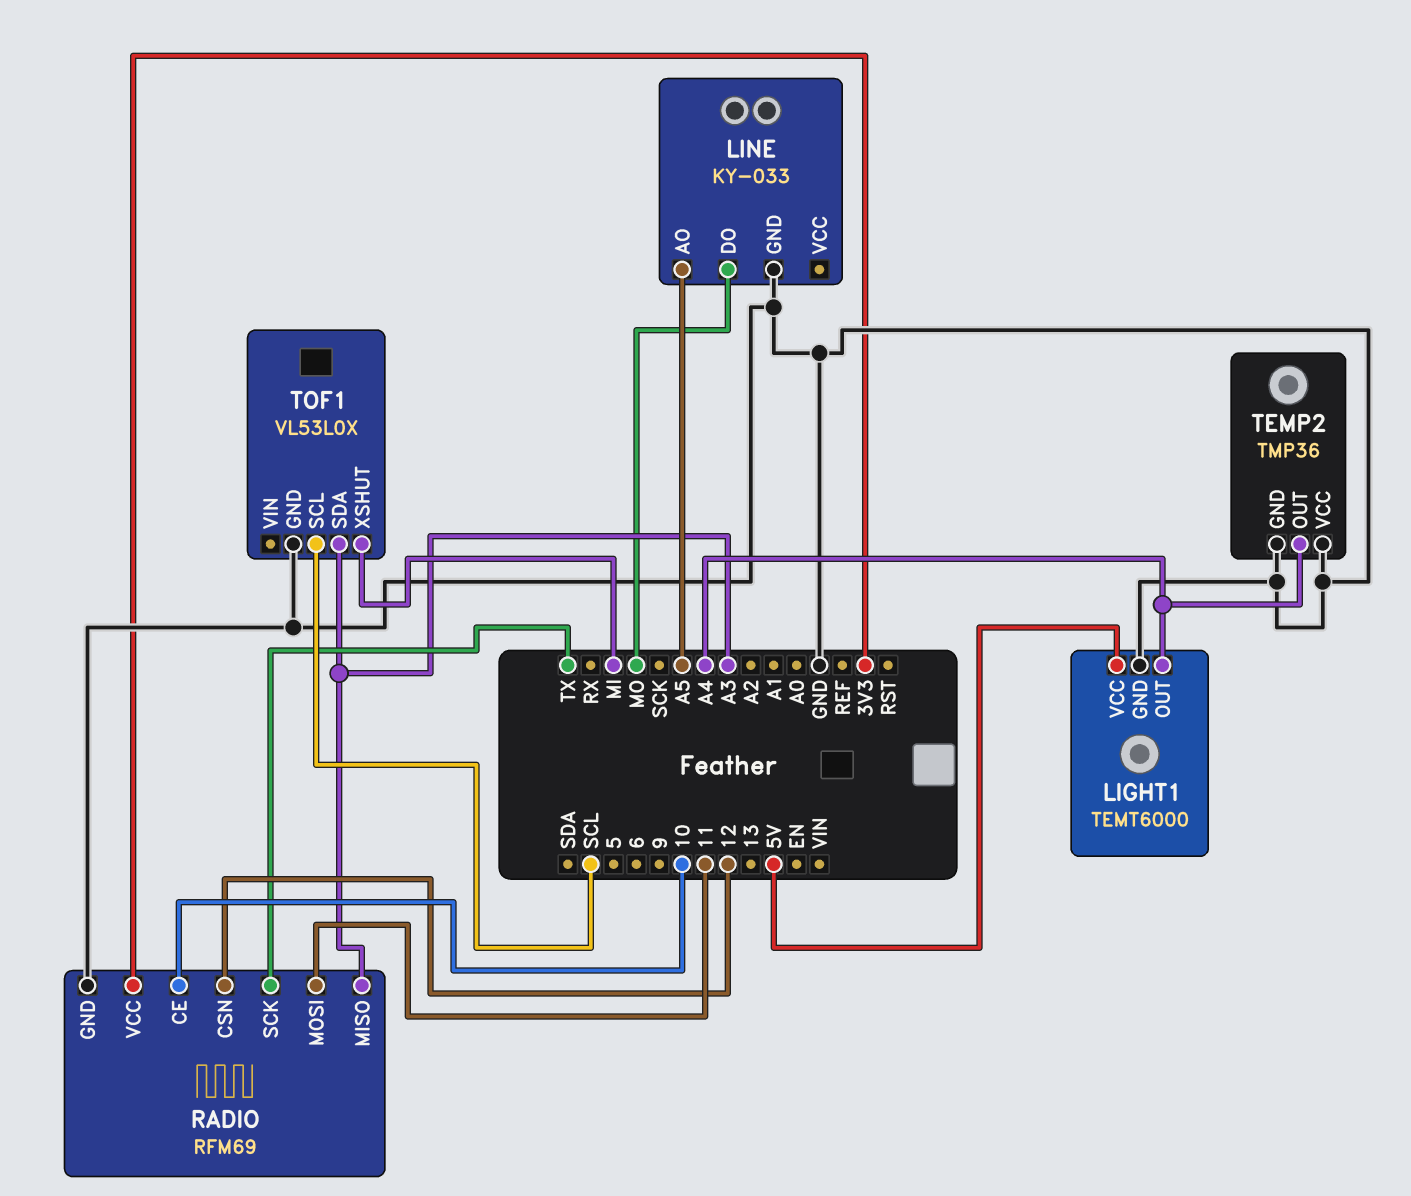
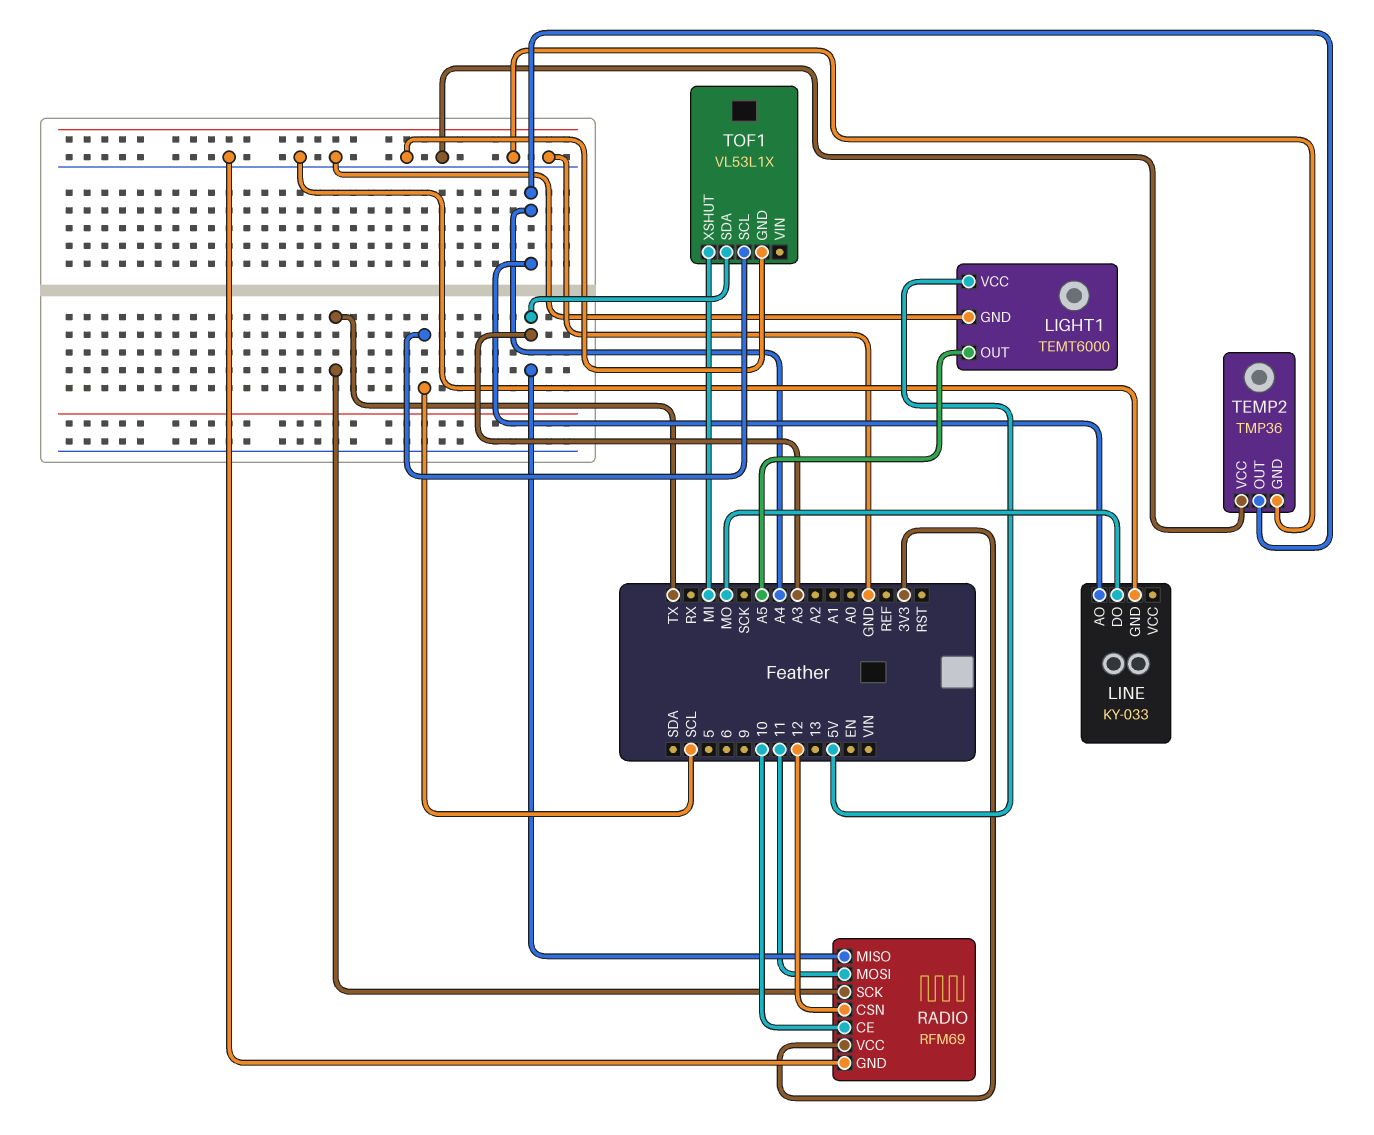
LIGHT1 pin OUT: A4 -> A5
LINE pin AO: A5 -> A4
TOF1: VL53L0X -> VL53L1X

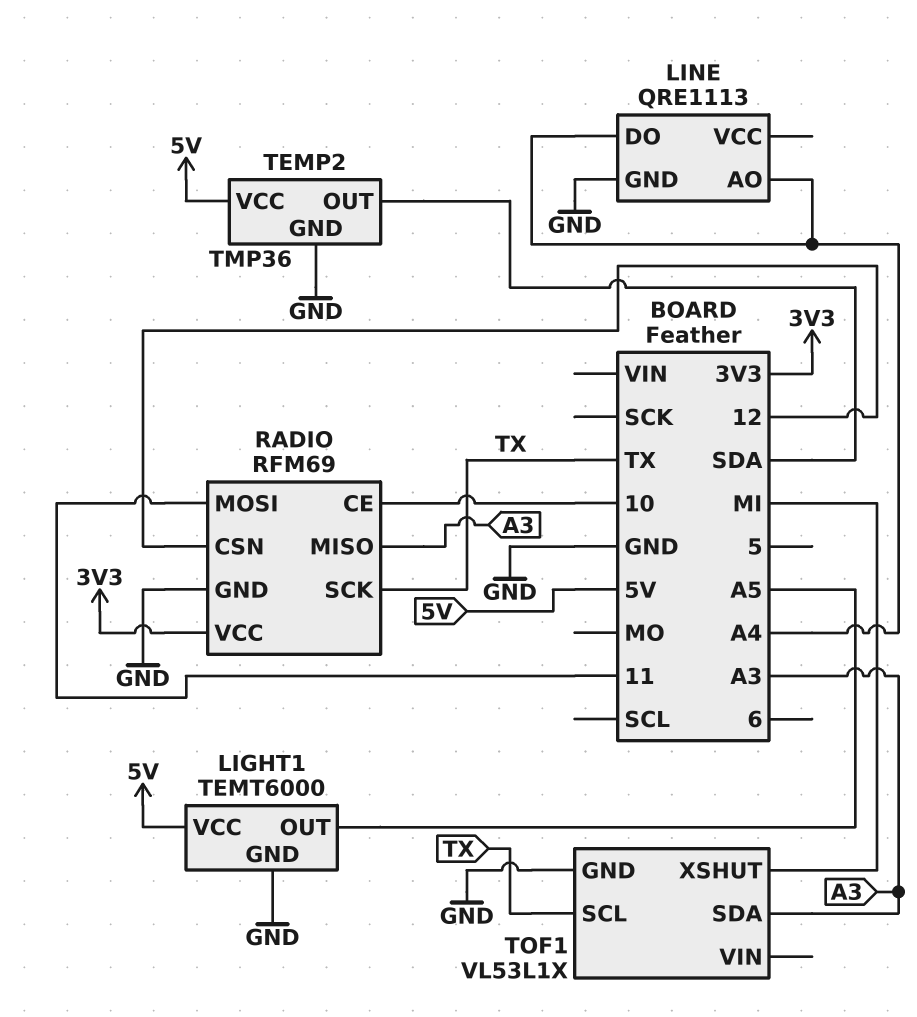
LINE: KY-033 -> QRE1113
LINE pin DO: MO -> A4
TEMP2 pin OUT: A4 -> SDA
TEMP2 pin VCC: GND -> 5V
TOF1 pin SCL: SCL -> TX

